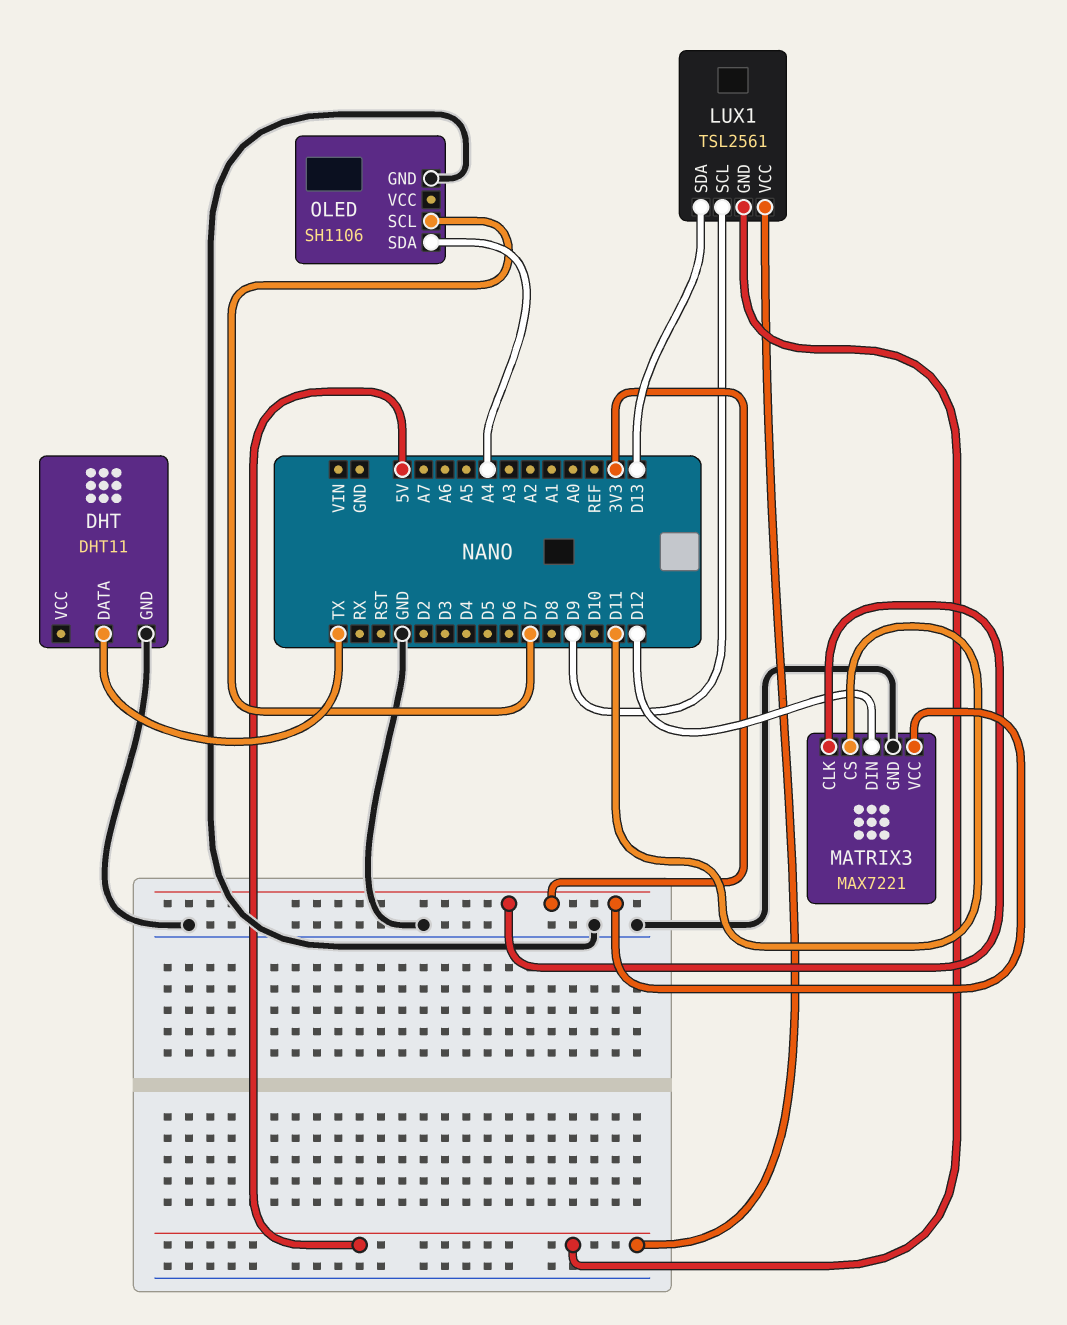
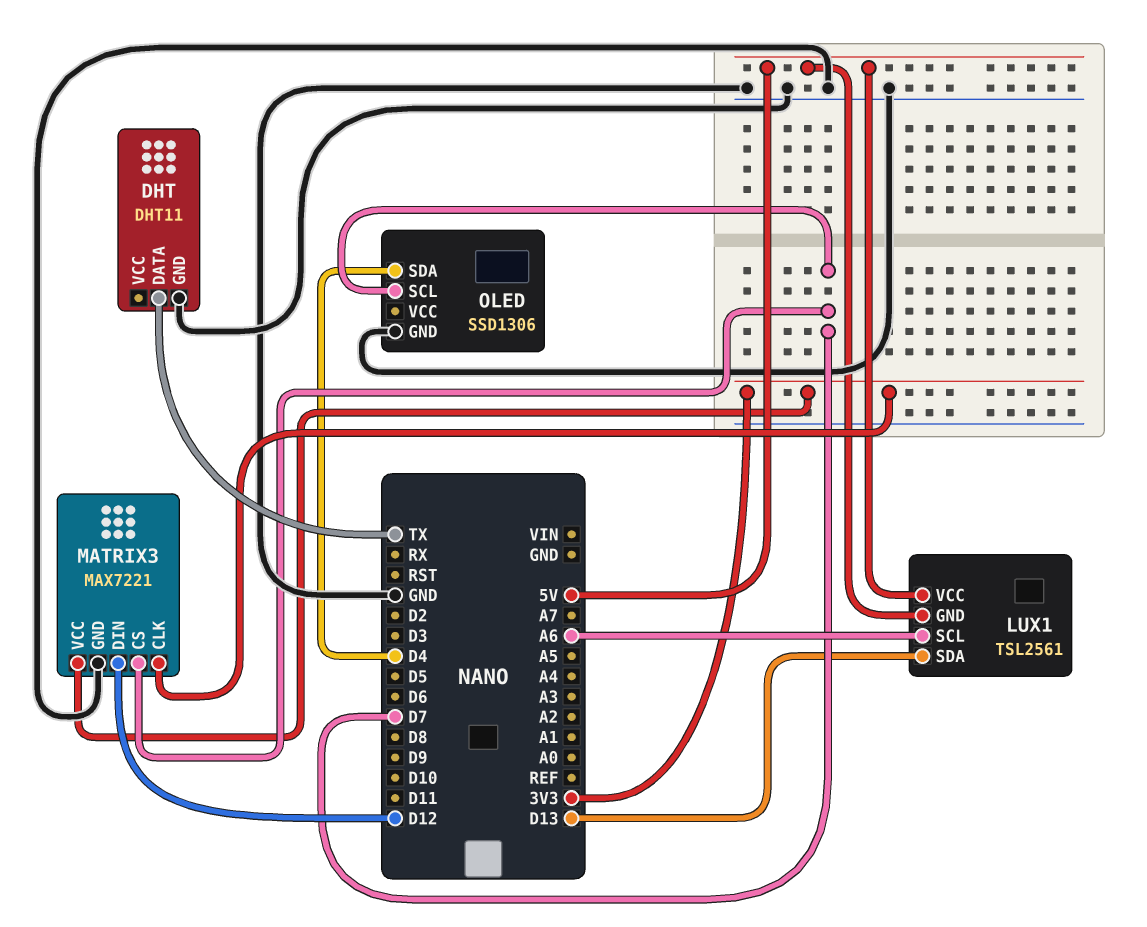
LUX1 pin SCL: D9 -> A6
MATRIX3 pin CS: D11 -> D7
OLED: SH1106 -> SSD1306
OLED pin SDA: A4 -> D4

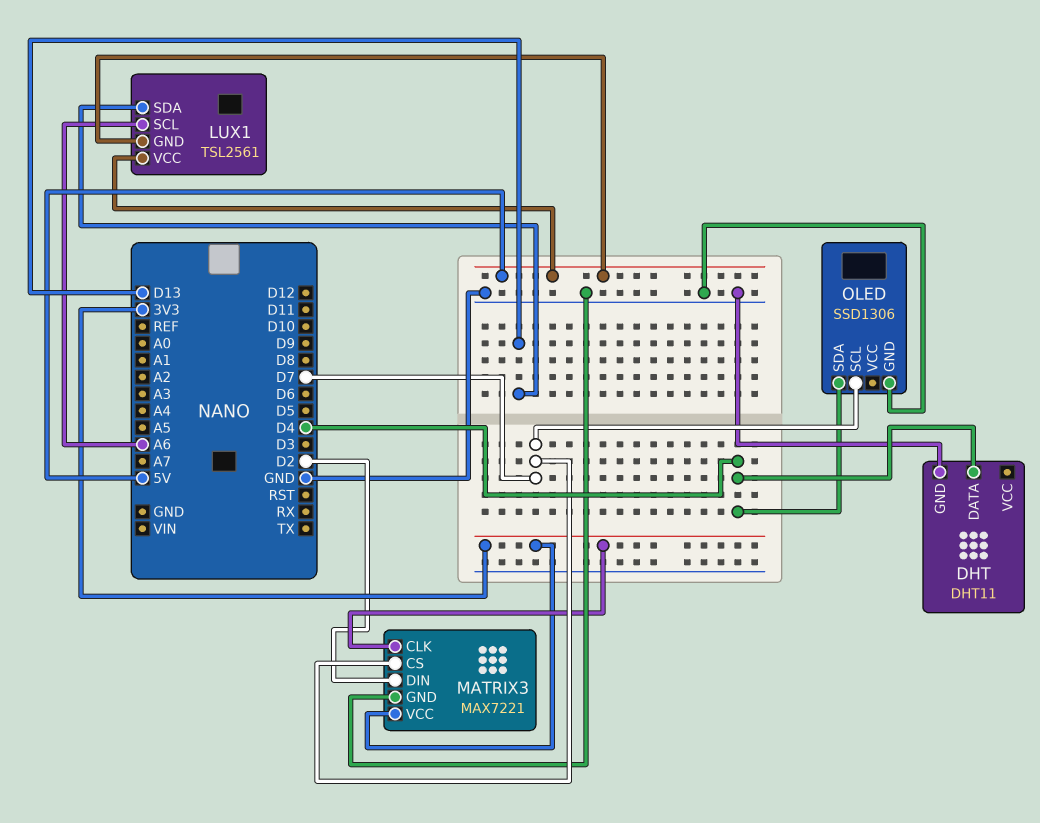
DHT pin DATA: TX -> D4
MATRIX3 pin DIN: D12 -> D2

